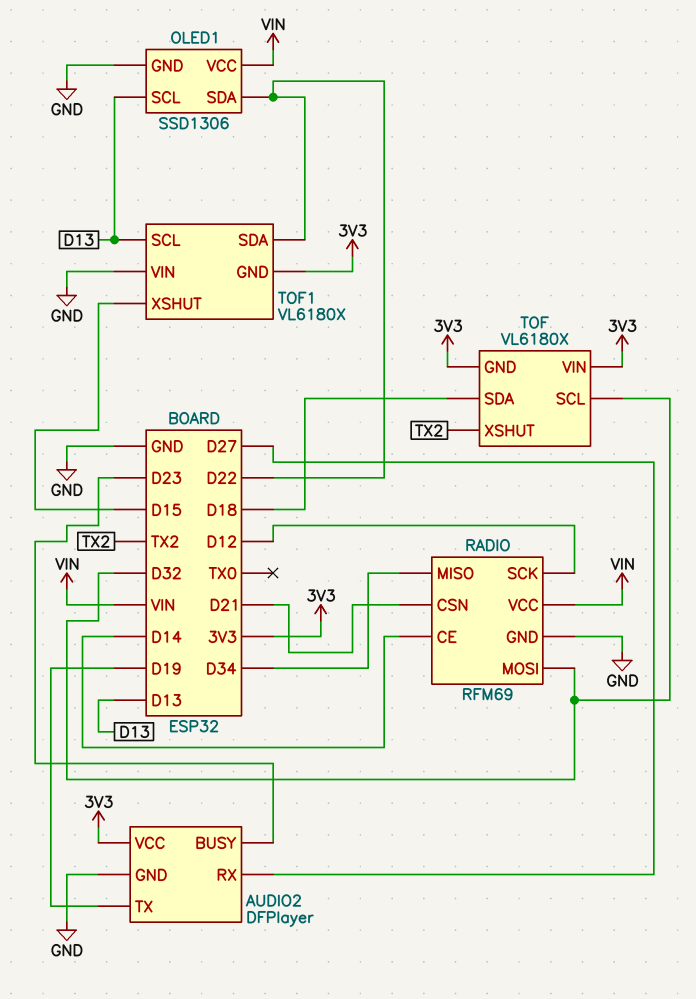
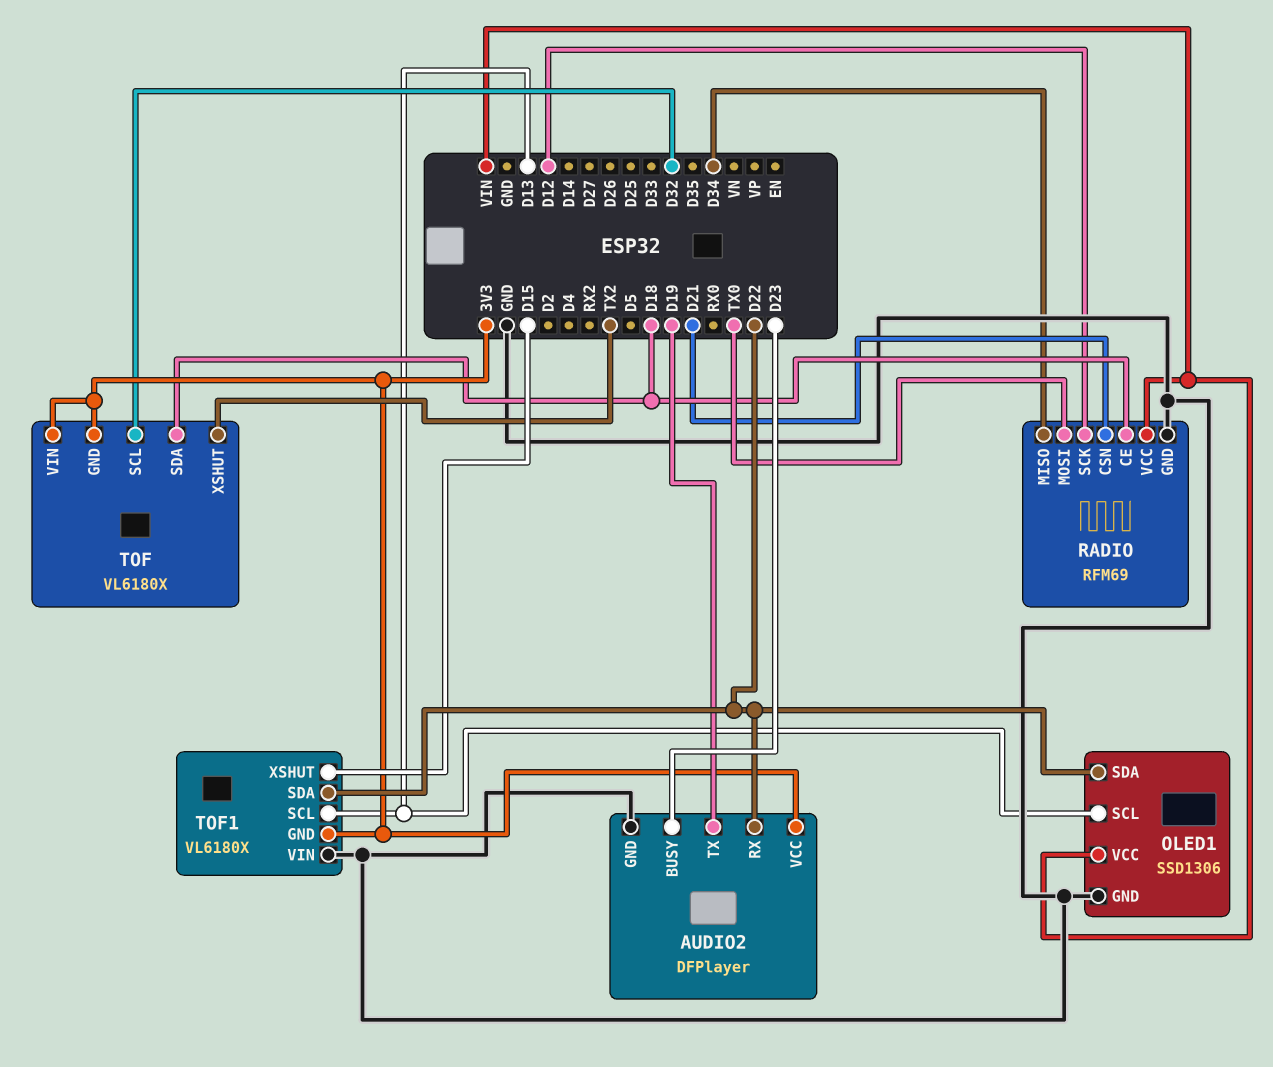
AUDIO2 pin RX: D27 -> D22
RADIO pin CE: D14 -> D18
RADIO pin MOSI: D32 -> TX0

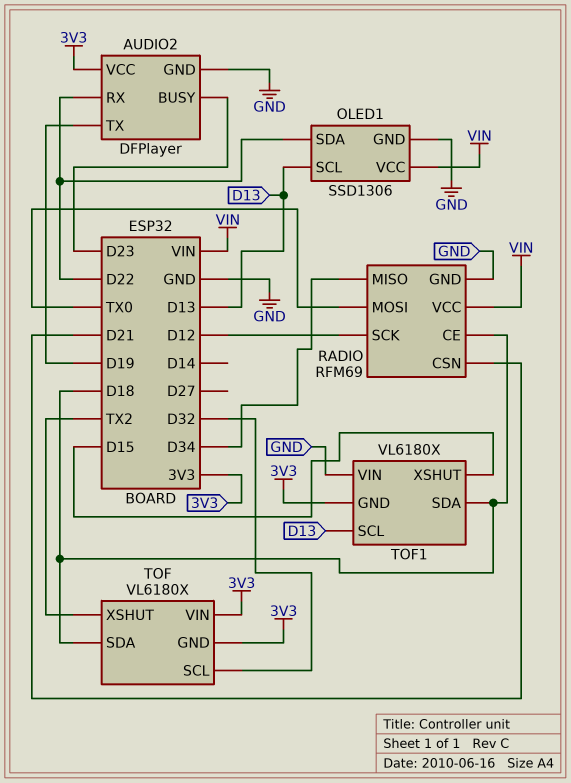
TOF1 pin SDA: D22 -> D18

